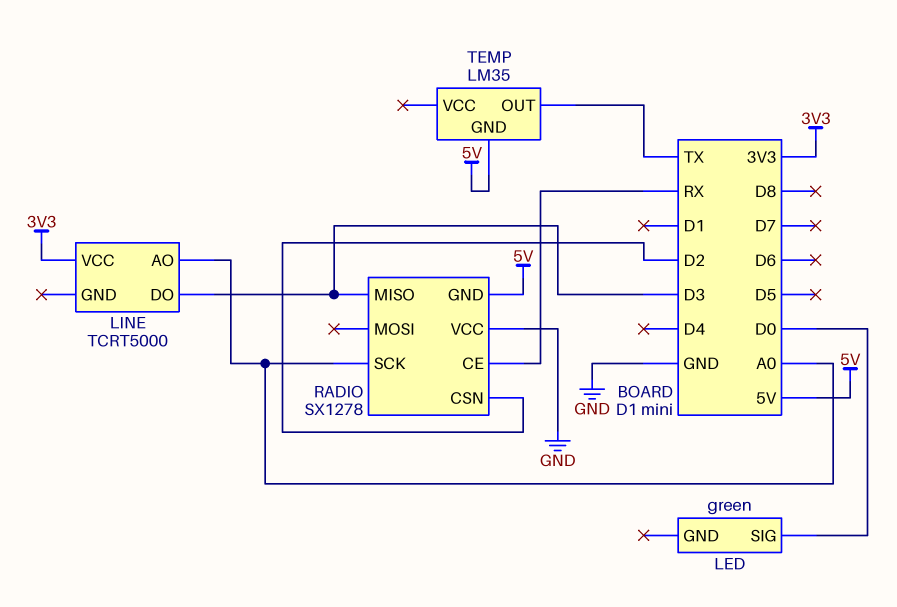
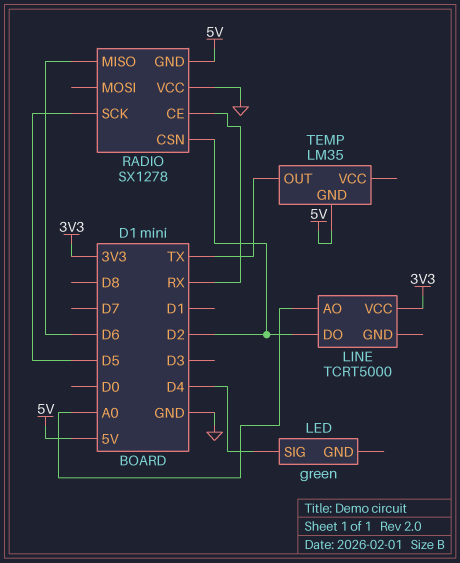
LED pin SIG: D0 -> D4
LINE pin DO: D3 -> D2
RADIO pin MISO: D3 -> D6
RADIO pin SCK: A0 -> D5

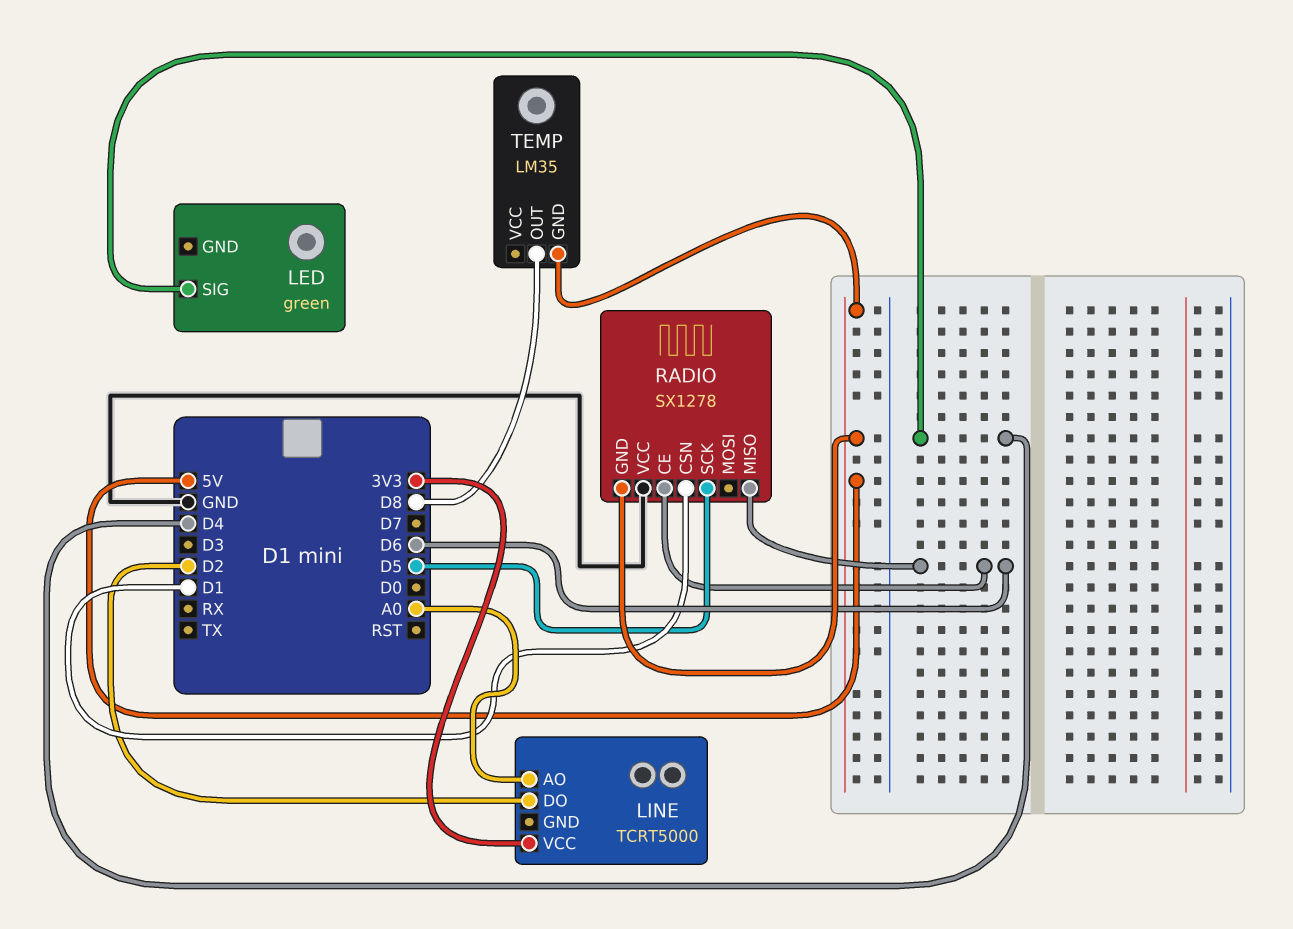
RADIO pin CE: RX -> D6
RADIO pin CSN: D2 -> D1
TEMP pin OUT: TX -> D8

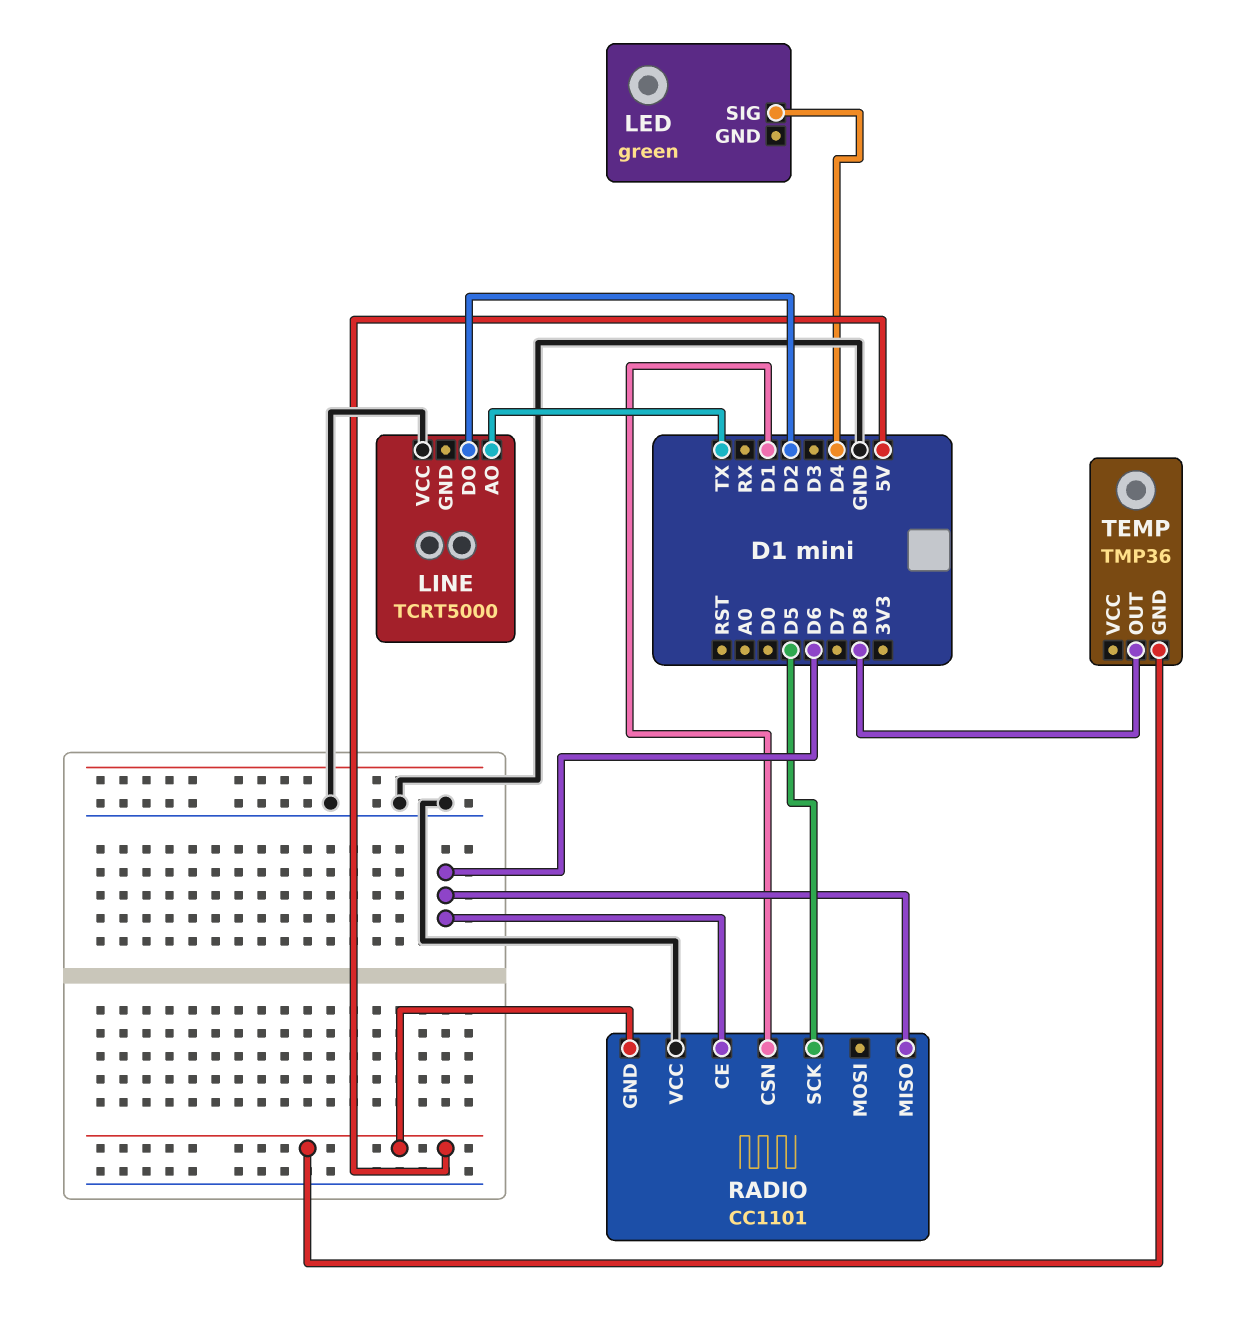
LINE pin AO: A0 -> TX
LINE pin VCC: 3V3 -> GND
RADIO: SX1278 -> CC1101
TEMP: LM35 -> TMP36

